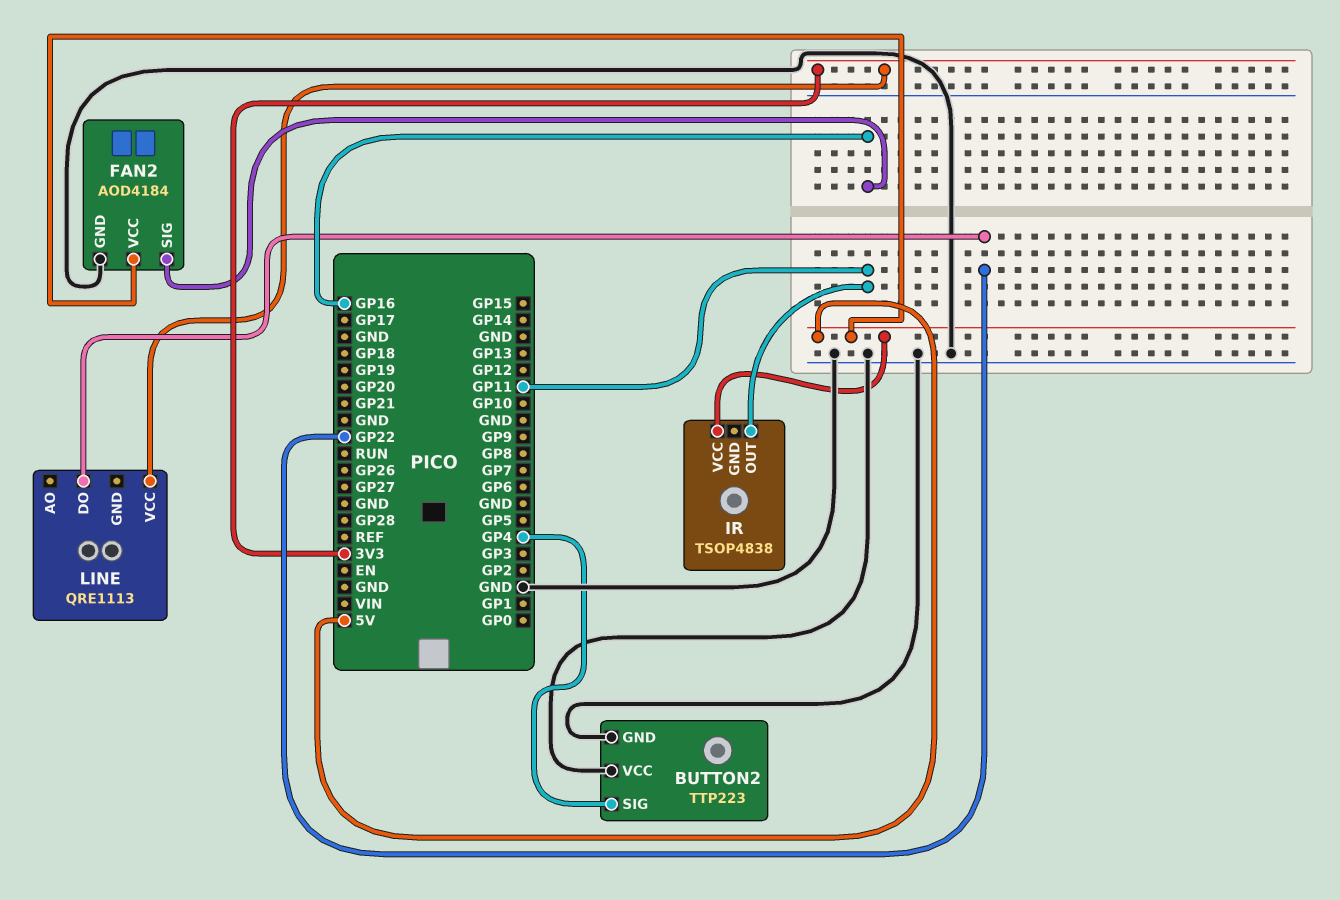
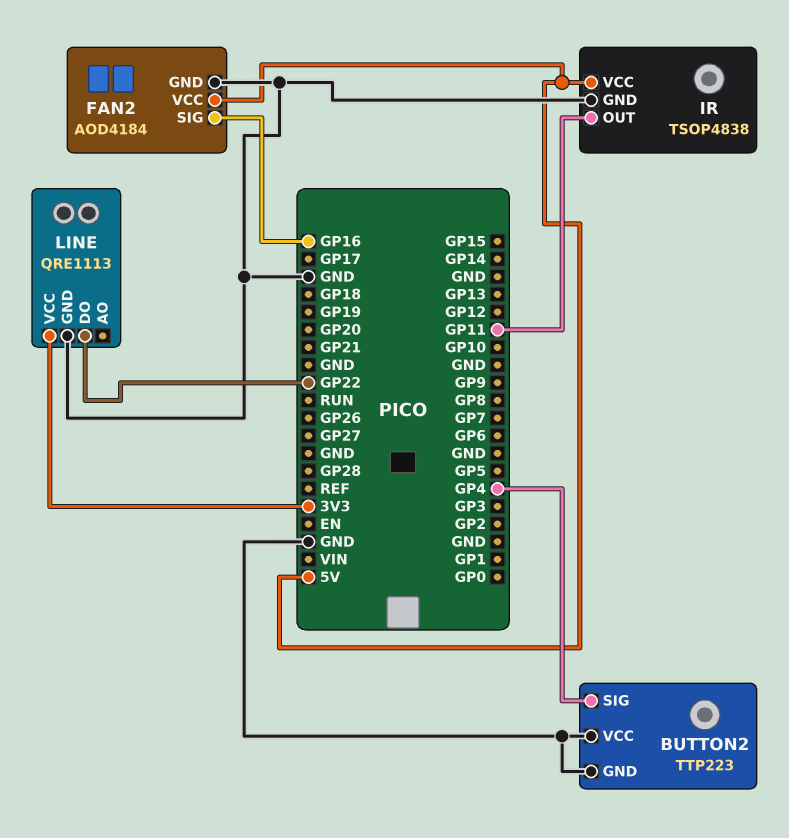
IR pin GND: none -> GND
LINE pin GND: none -> GND

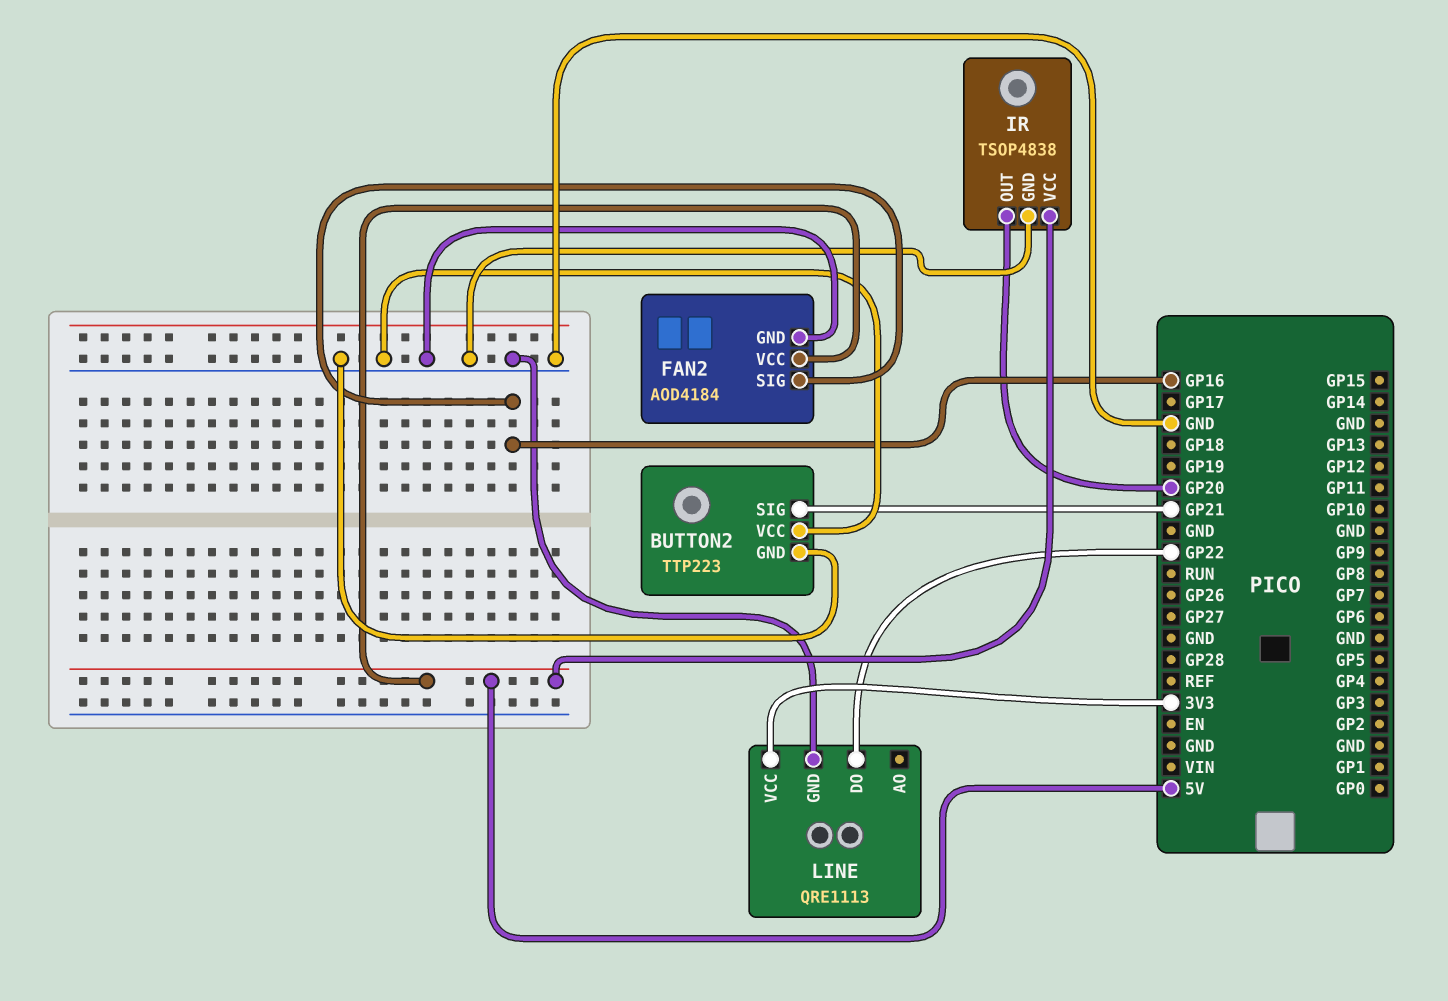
BUTTON2 pin SIG: GP4 -> GP21
IR pin OUT: GP11 -> GP20

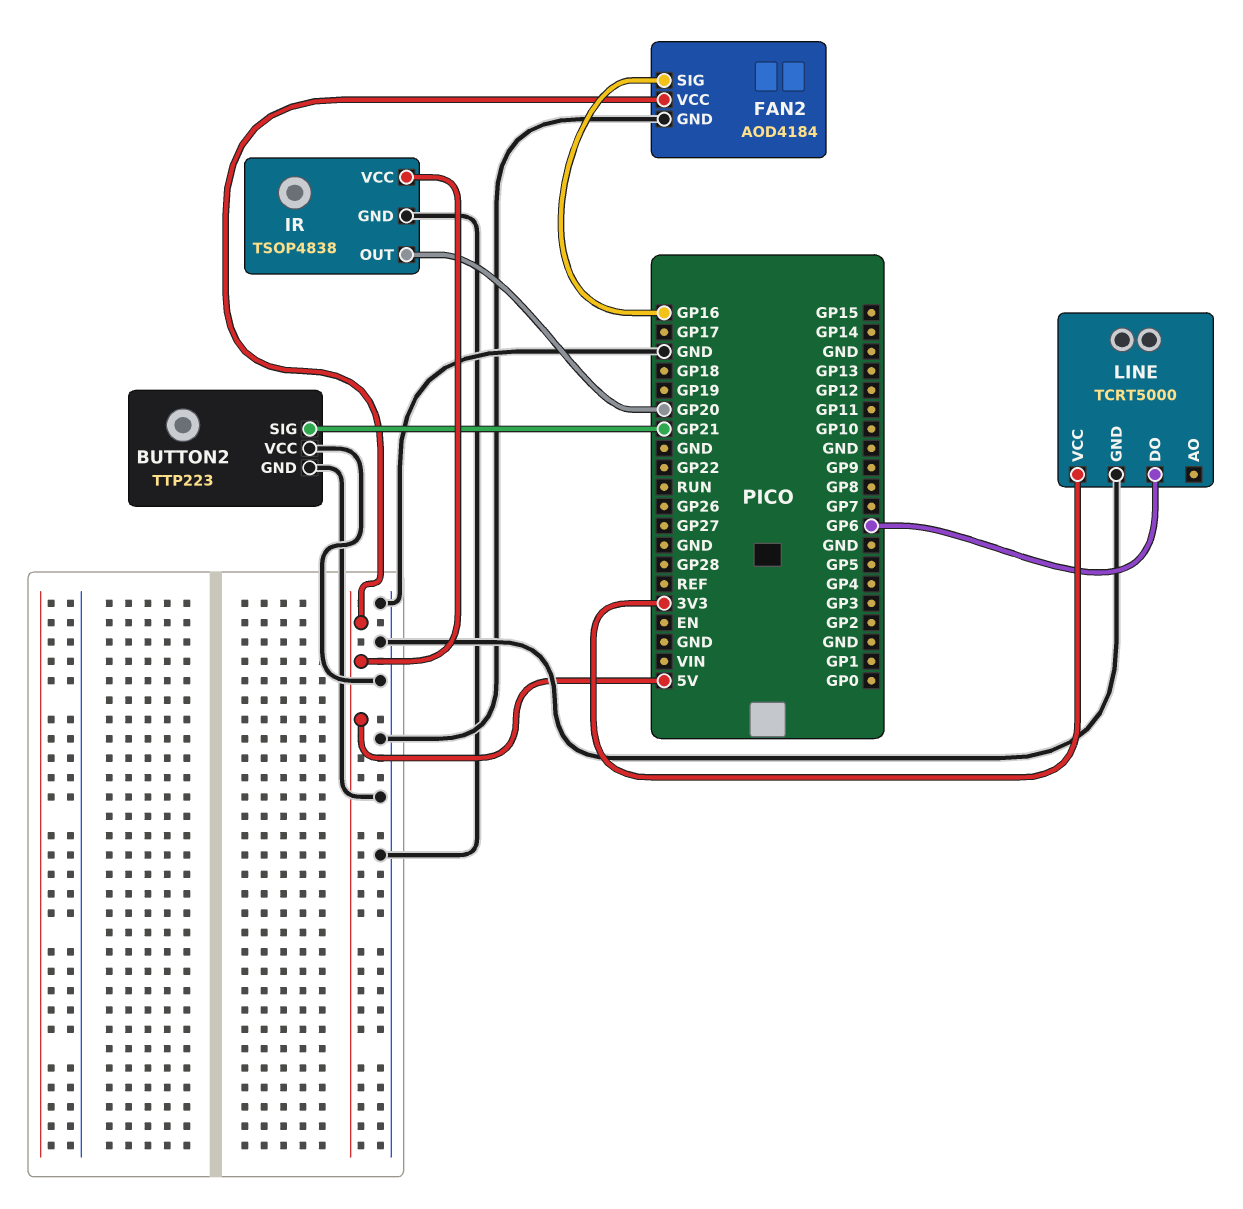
LINE: QRE1113 -> TCRT5000
LINE pin DO: GP22 -> GP6

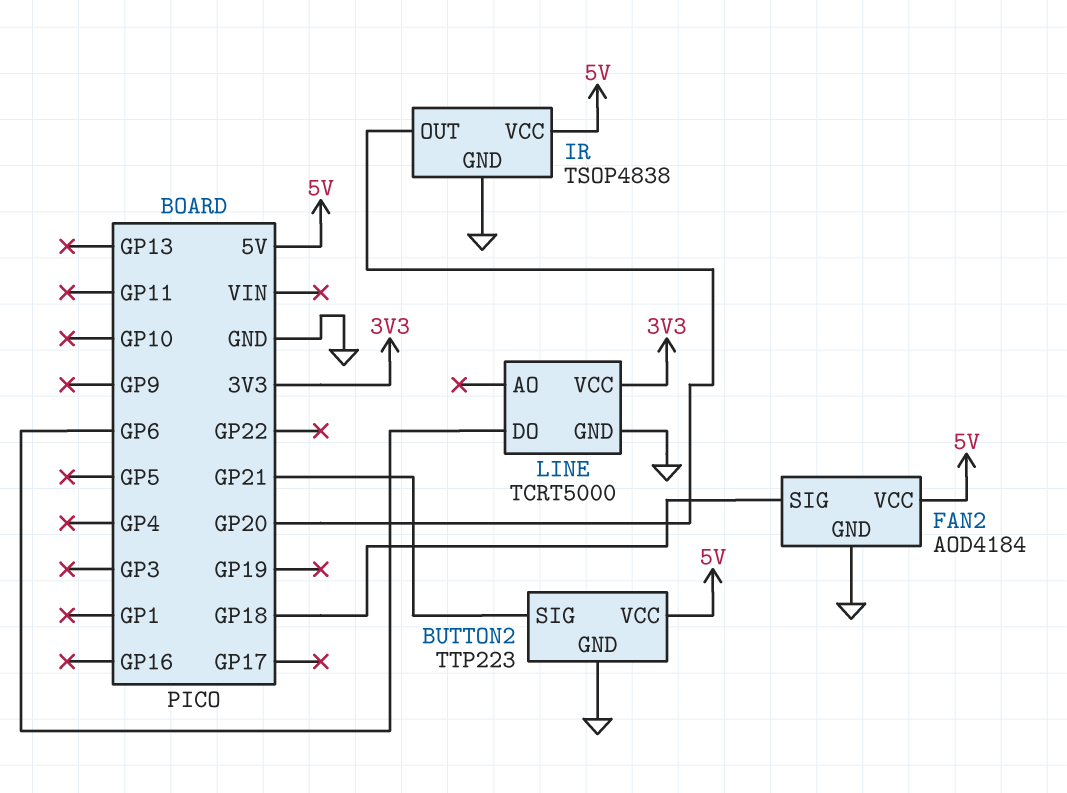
BUTTON2 pin VCC: GND -> 5V
FAN2 pin SIG: GP16 -> GP18

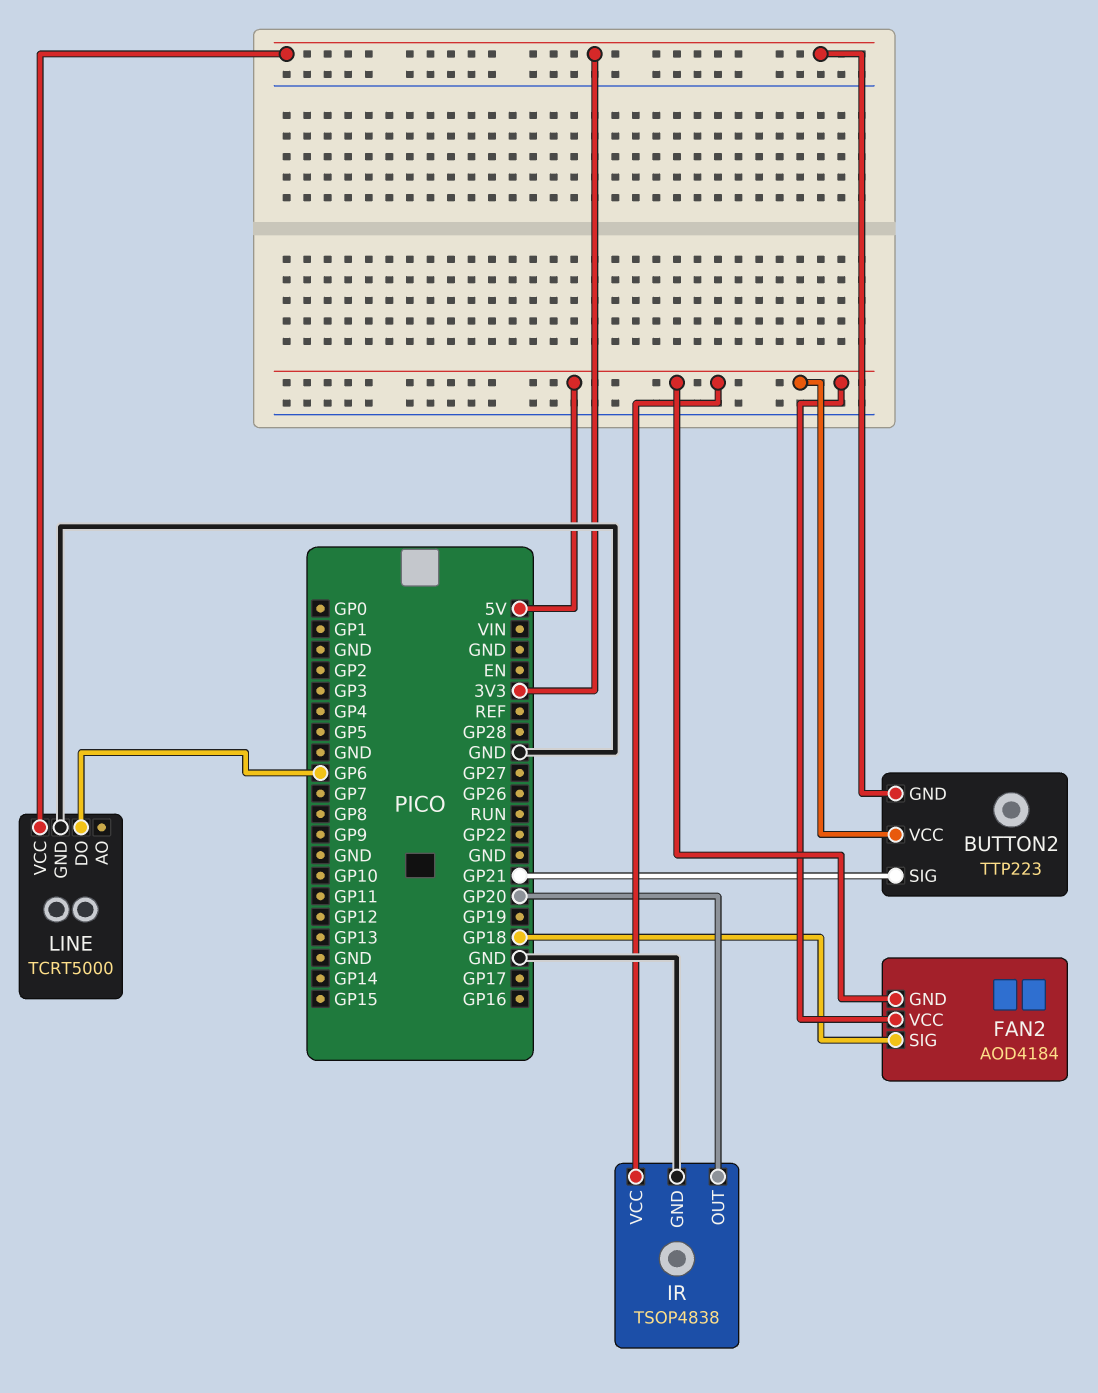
BUTTON2 pin GND: GND -> 3V3
FAN2 pin GND: GND -> 5V

